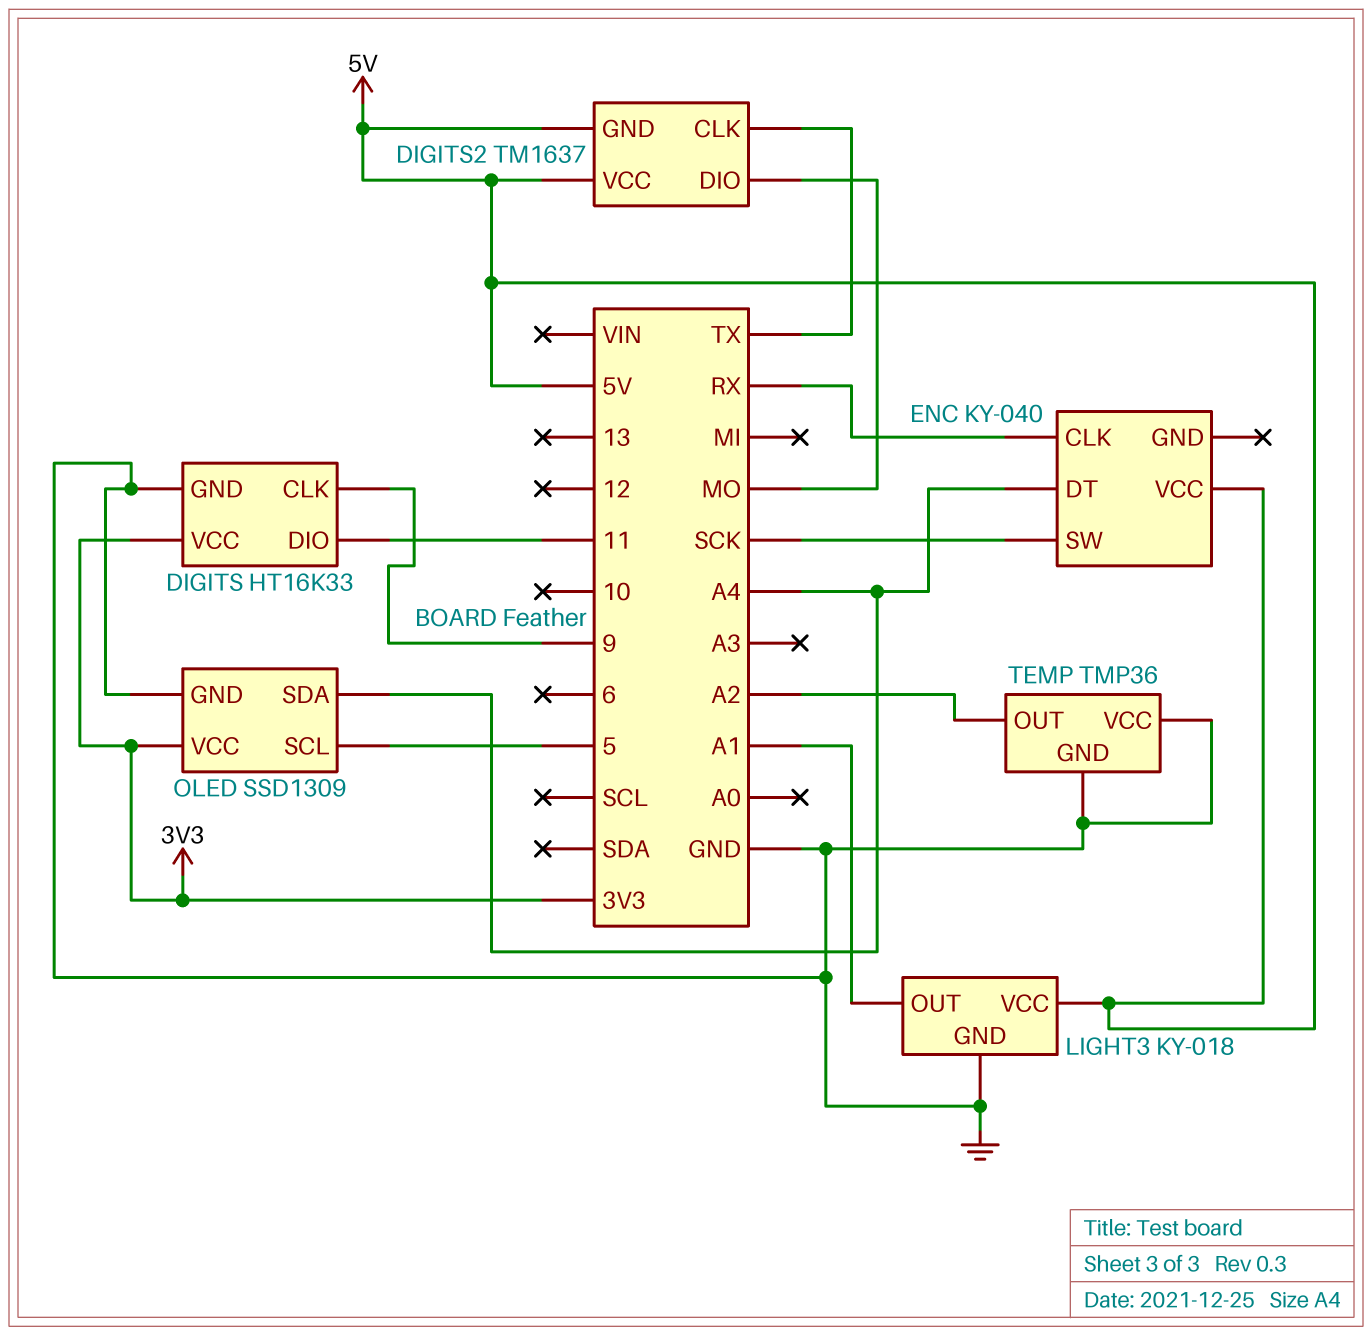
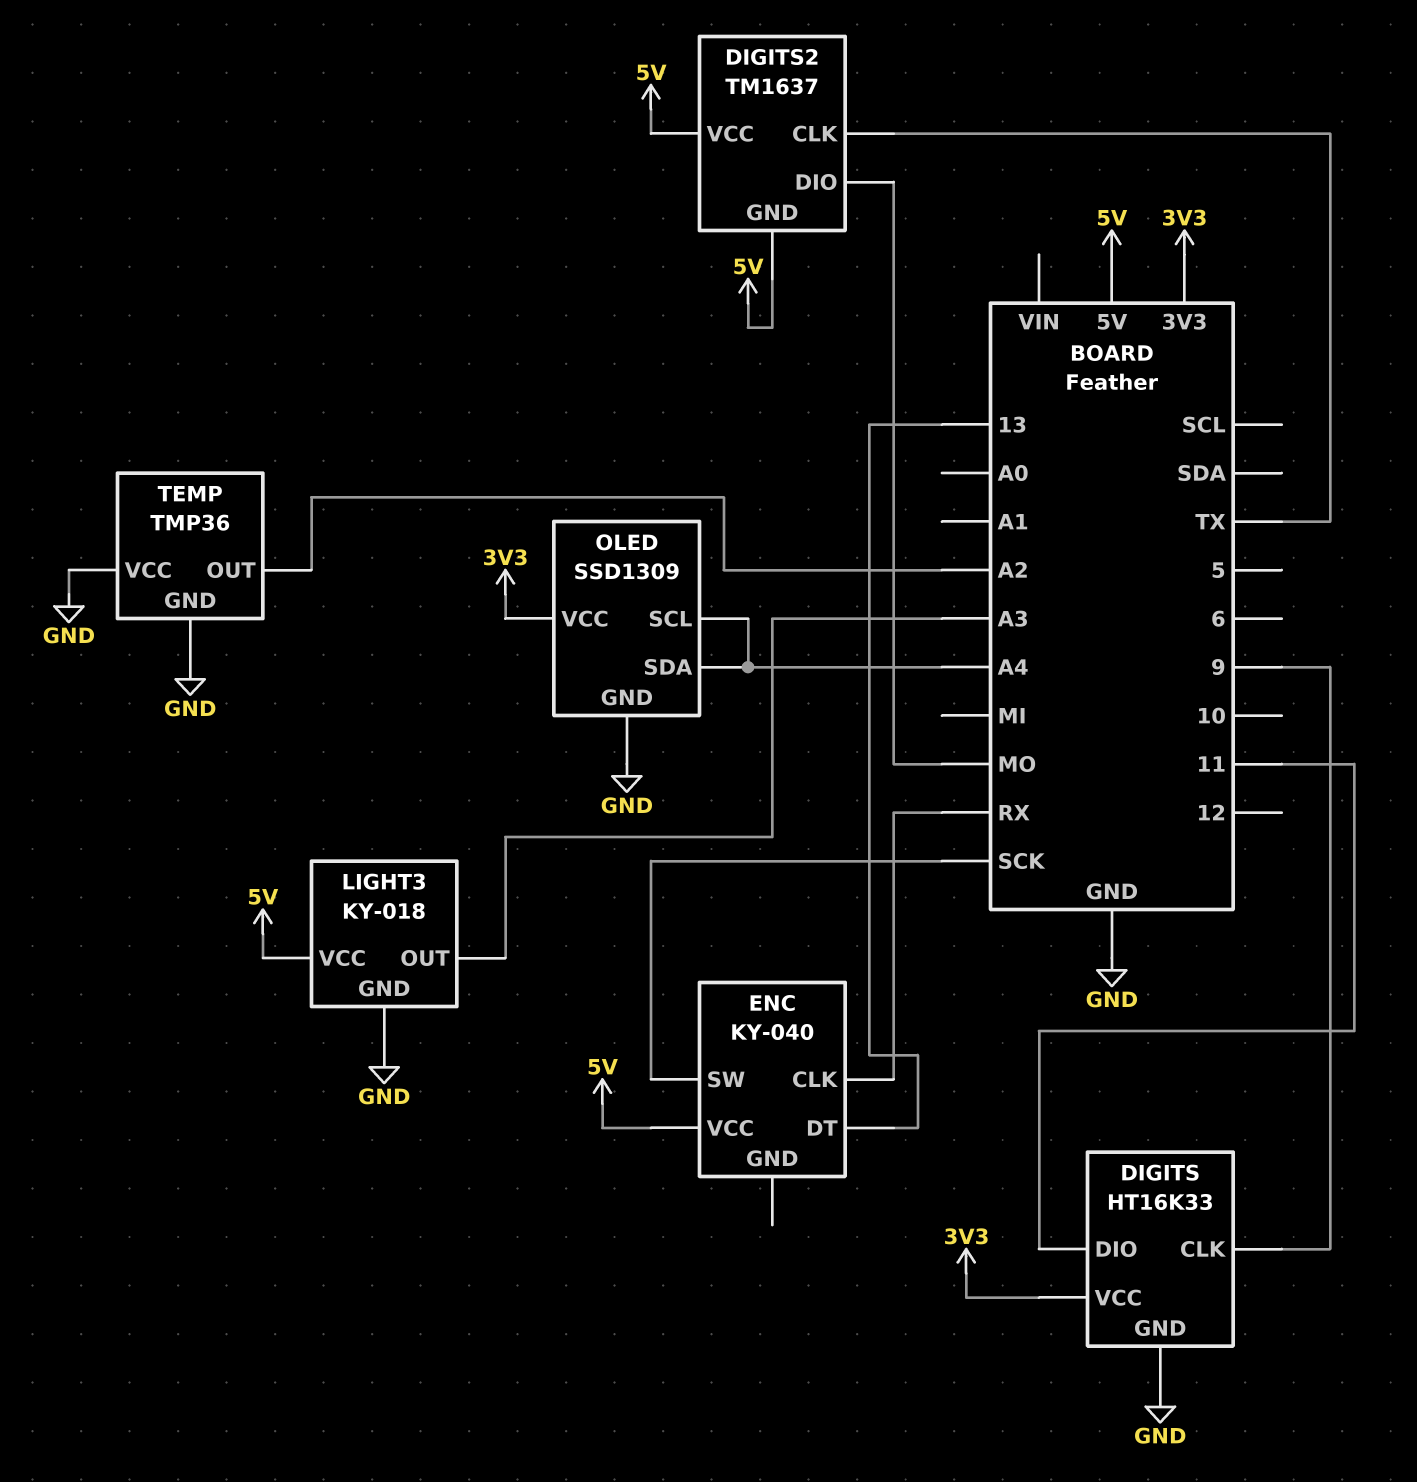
ENC pin DT: A4 -> 13
LIGHT3 pin OUT: A1 -> A3
OLED pin SCL: 5 -> A4

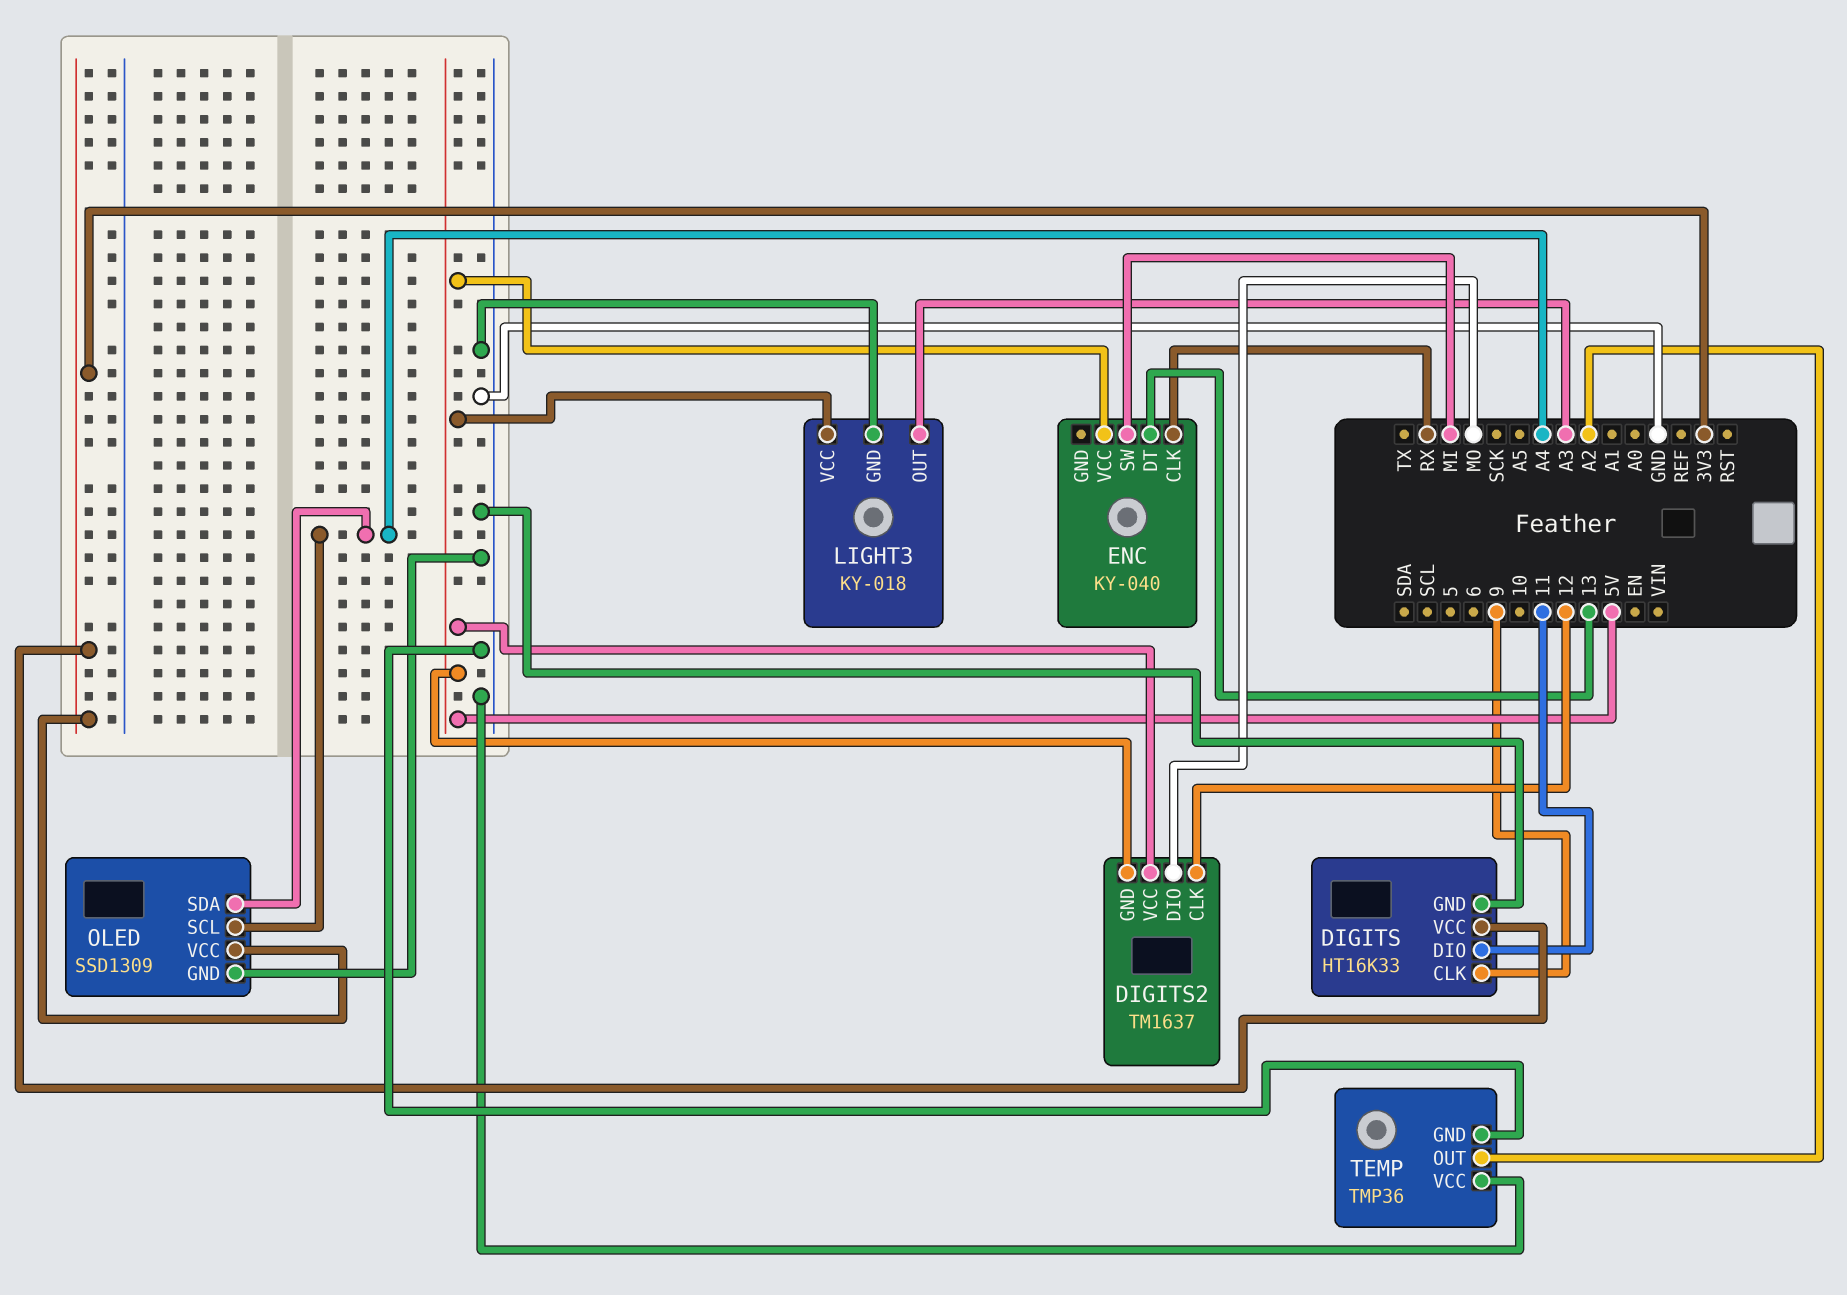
DIGITS2 pin CLK: TX -> 12
ENC pin SW: SCK -> MI

